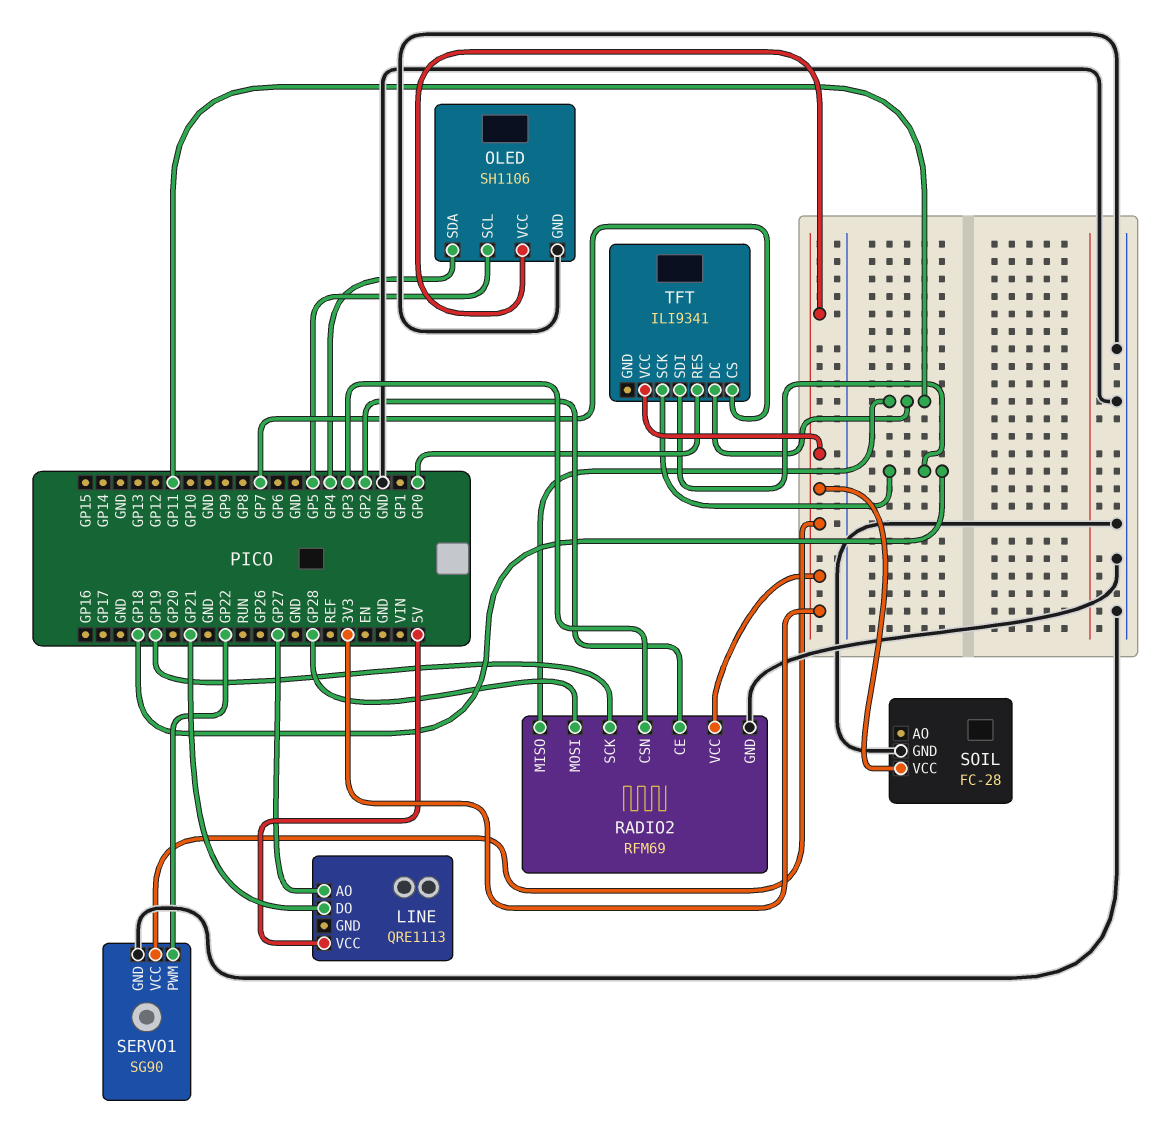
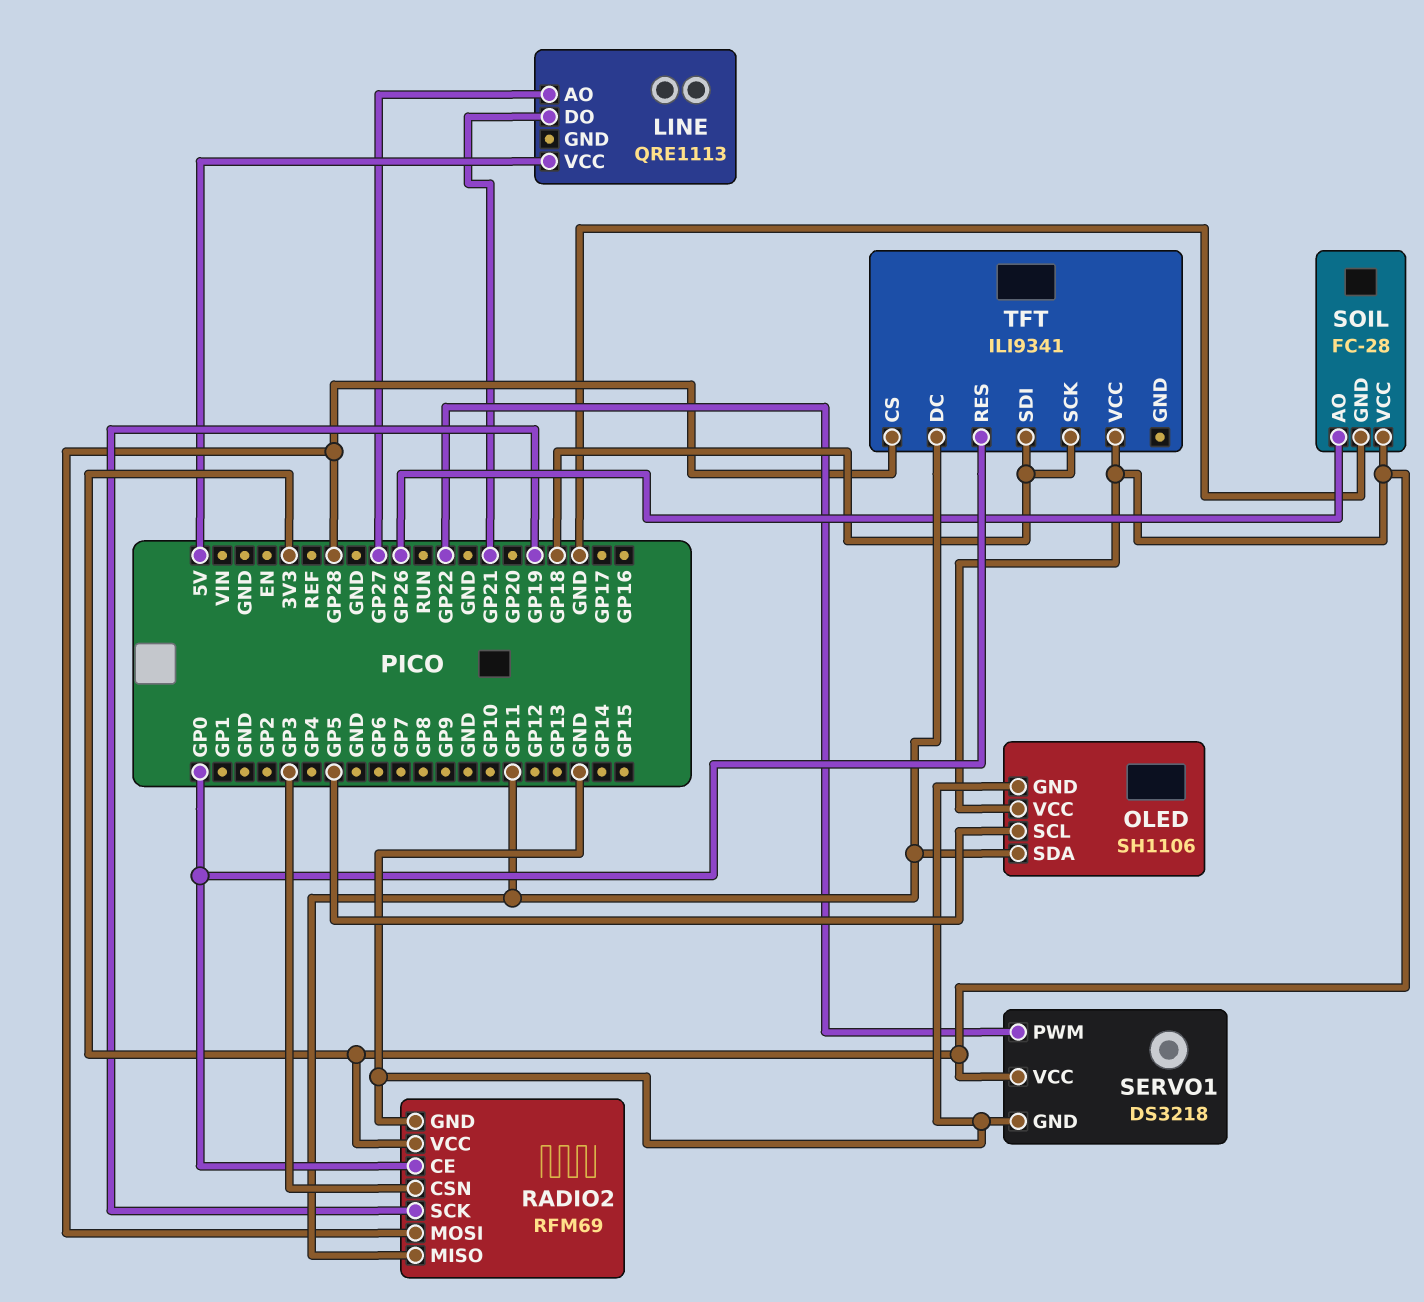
OLED pin SDA: GP4 -> GP11
RADIO2 pin CE: GP2 -> GP0
SERVO1: SG90 -> DS3218
SOIL pin AO: none -> GP26
TFT pin CS: GP7 -> GP28

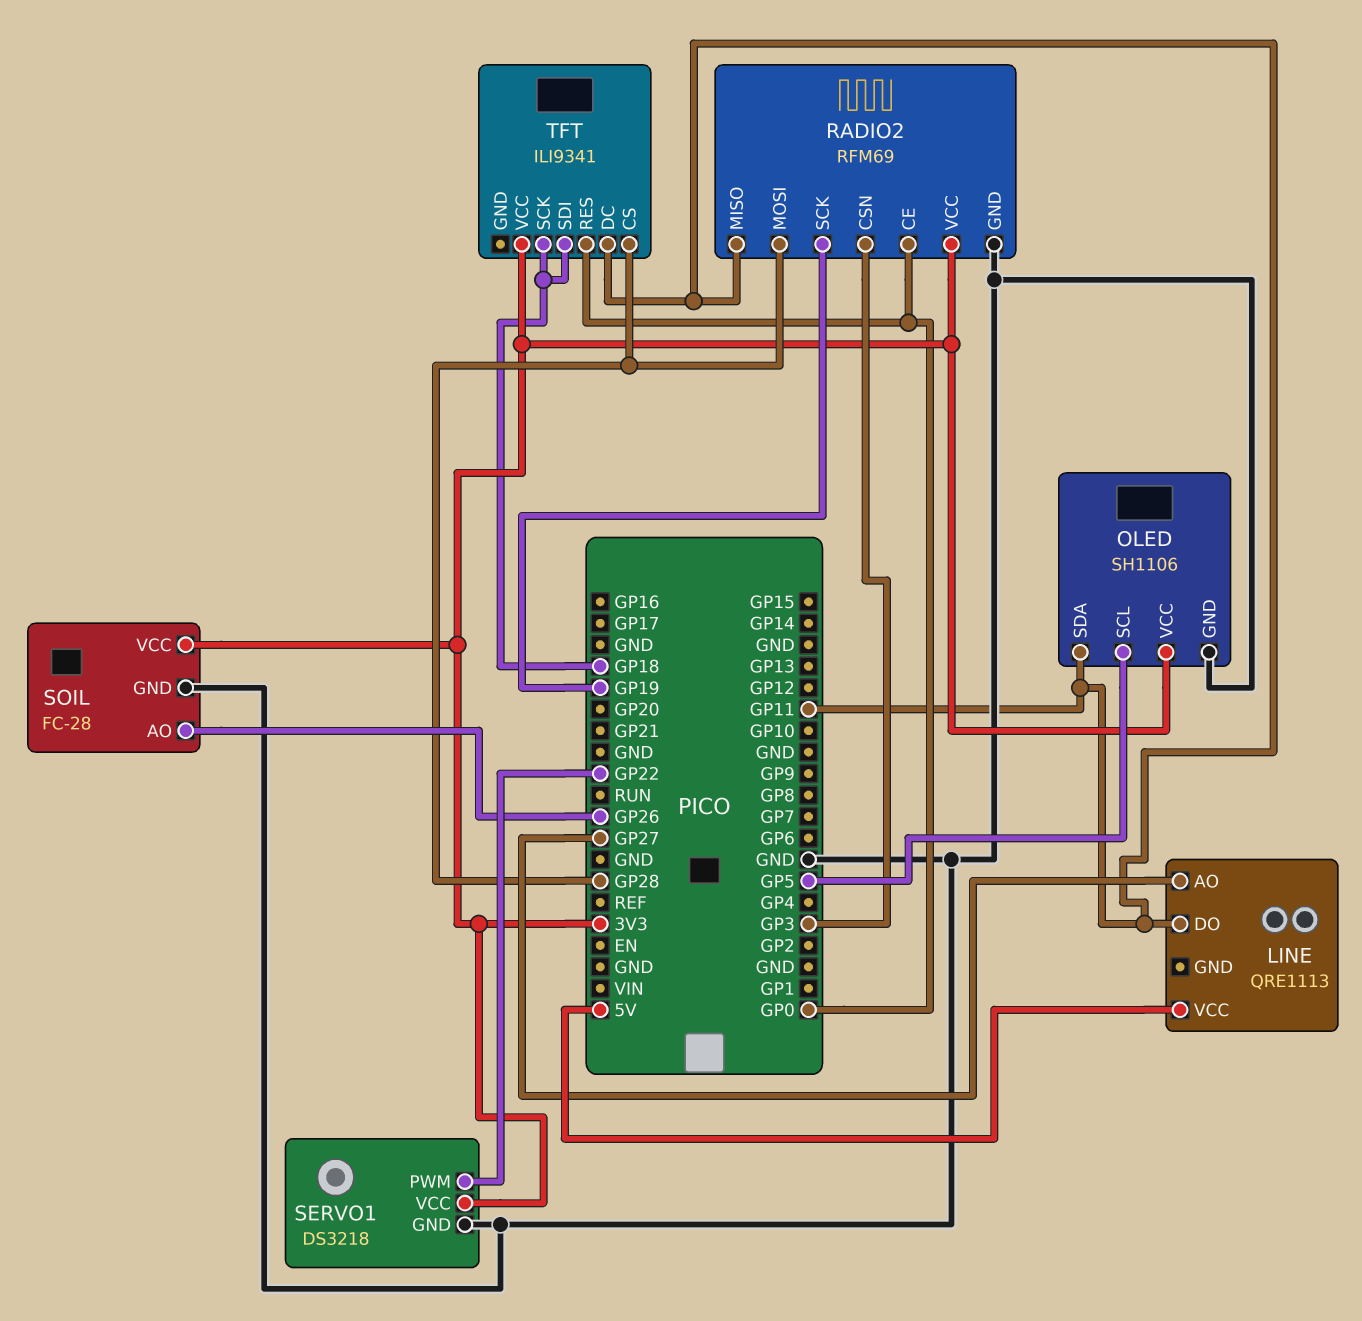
LINE pin DO: GP21 -> GP11

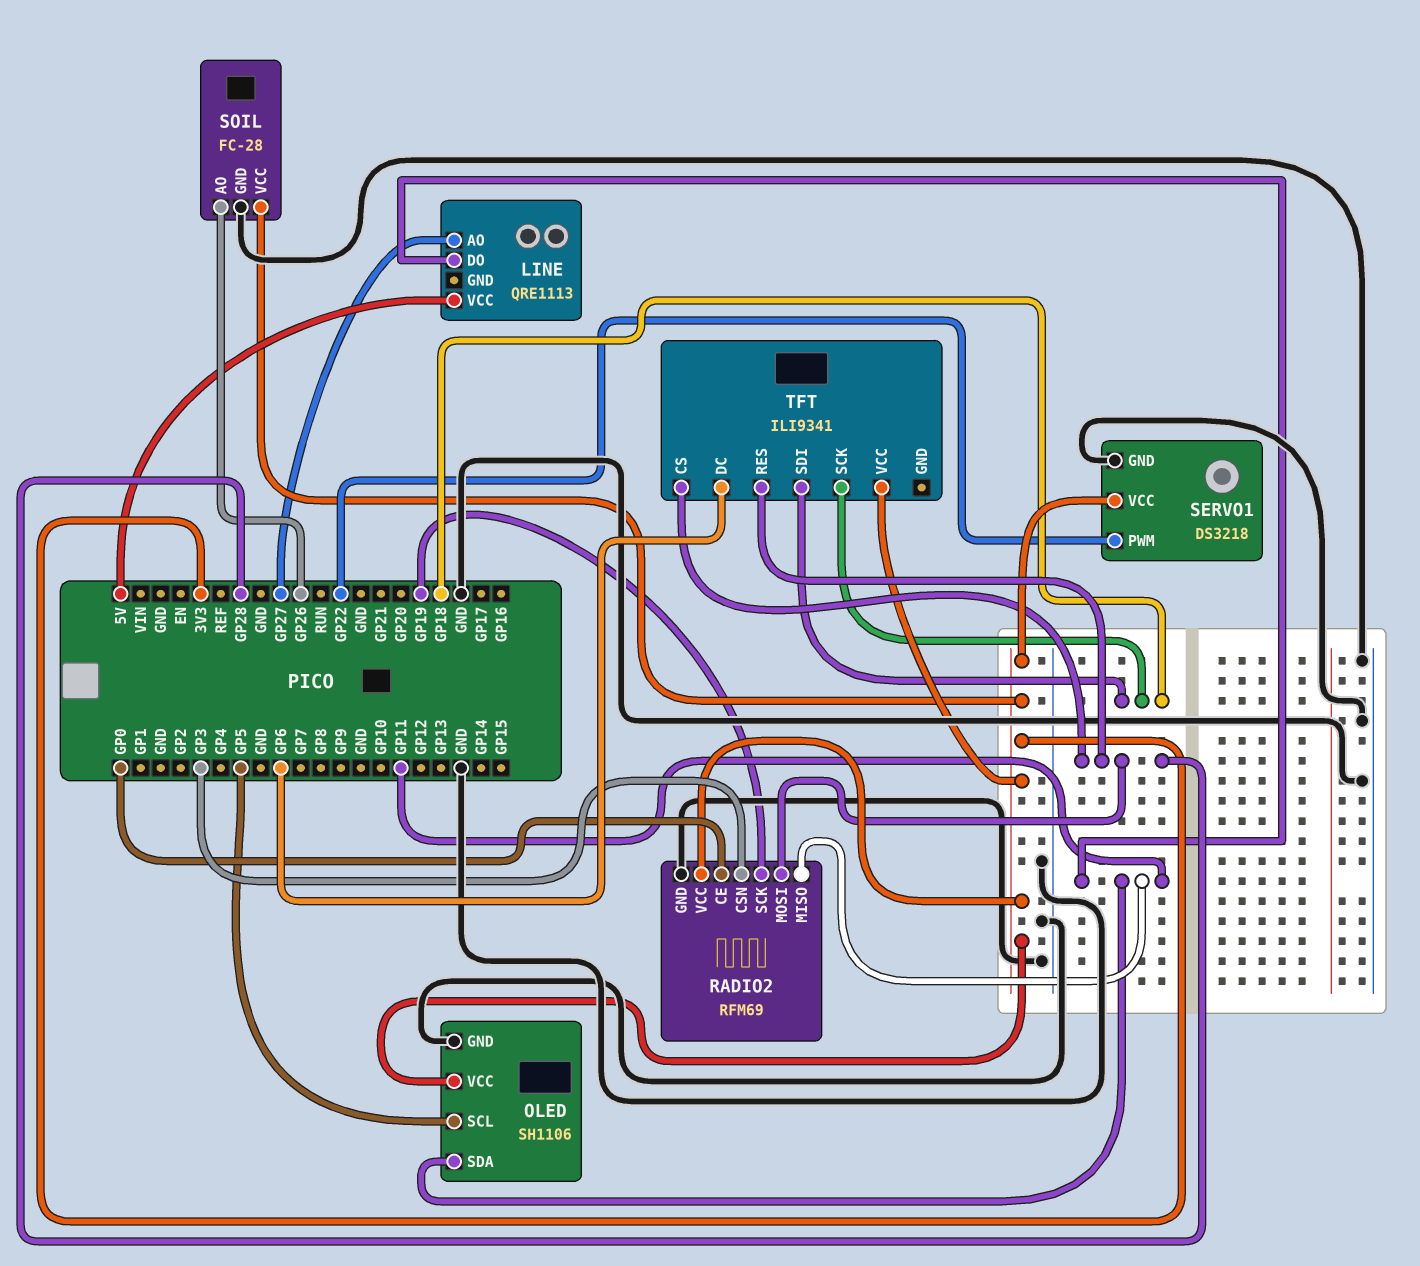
TFT pin DC: GP11 -> GP6
TFT pin RES: GP0 -> GP28

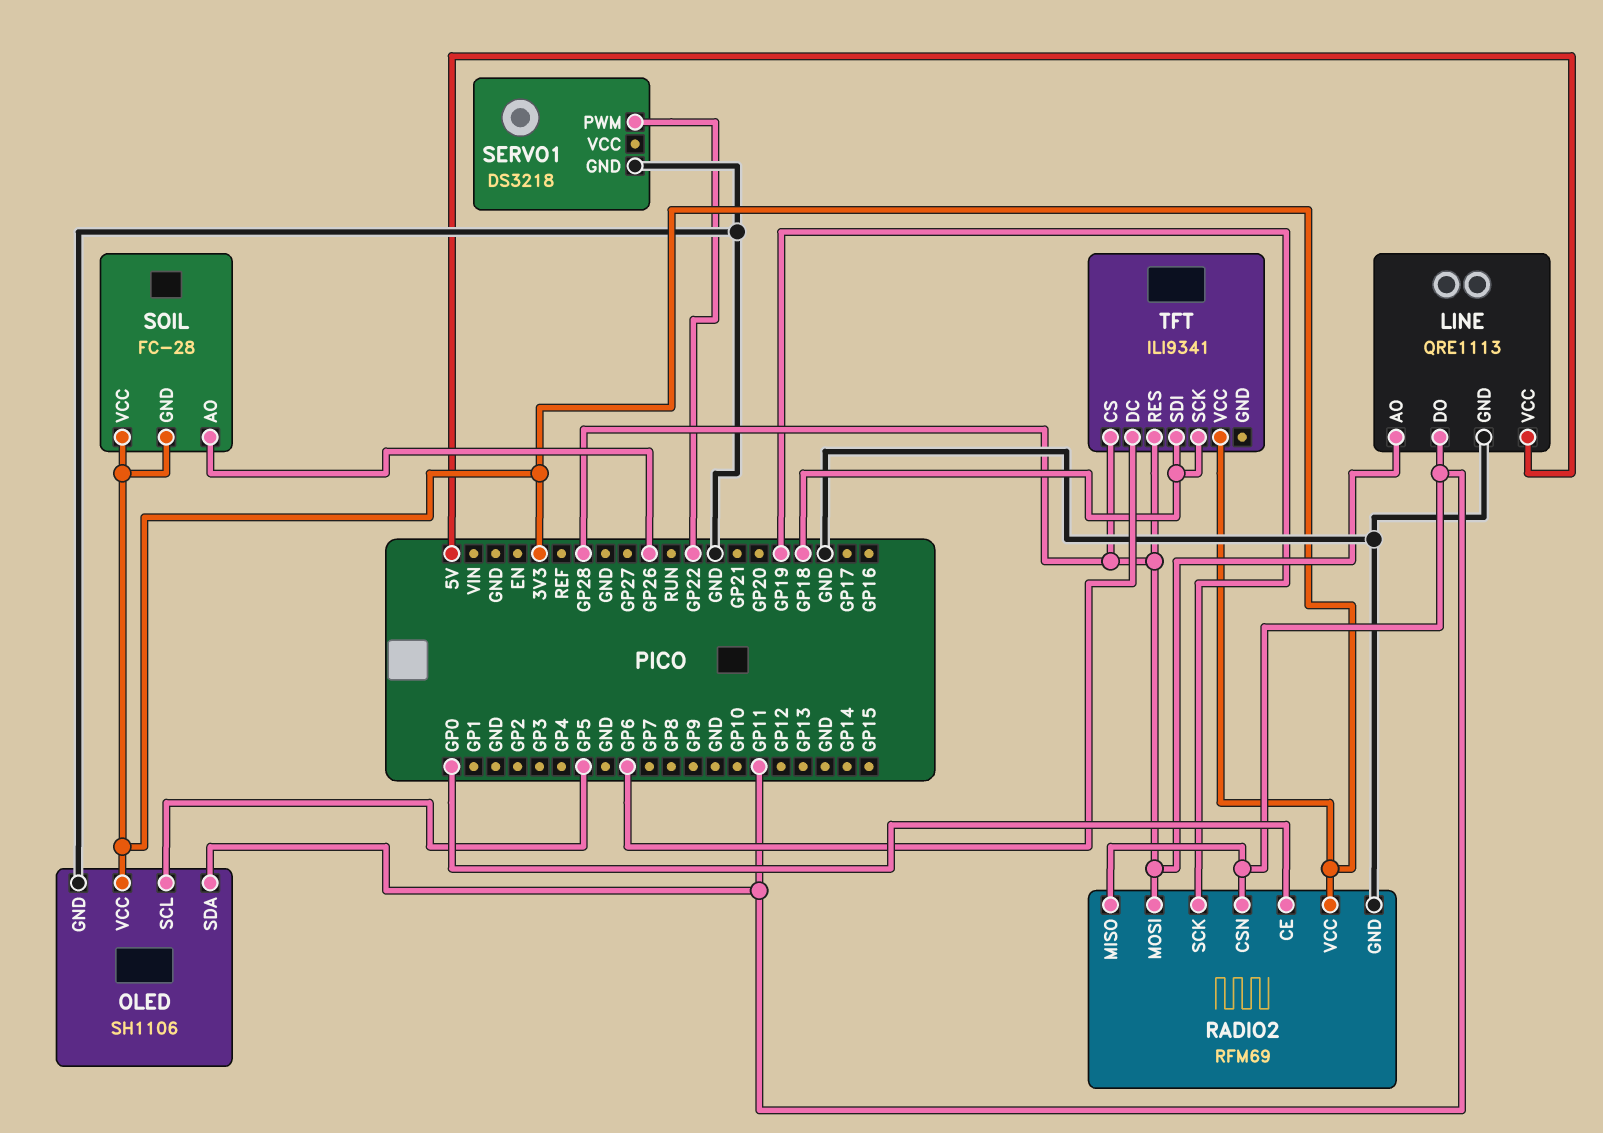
LINE pin AO: GP27 -> GP28
LINE pin GND: none -> GND
RADIO2 pin CSN: GP3 -> GP11
SERVO1 pin VCC: 3V3 -> none
SOIL pin GND: GND -> 3V3

